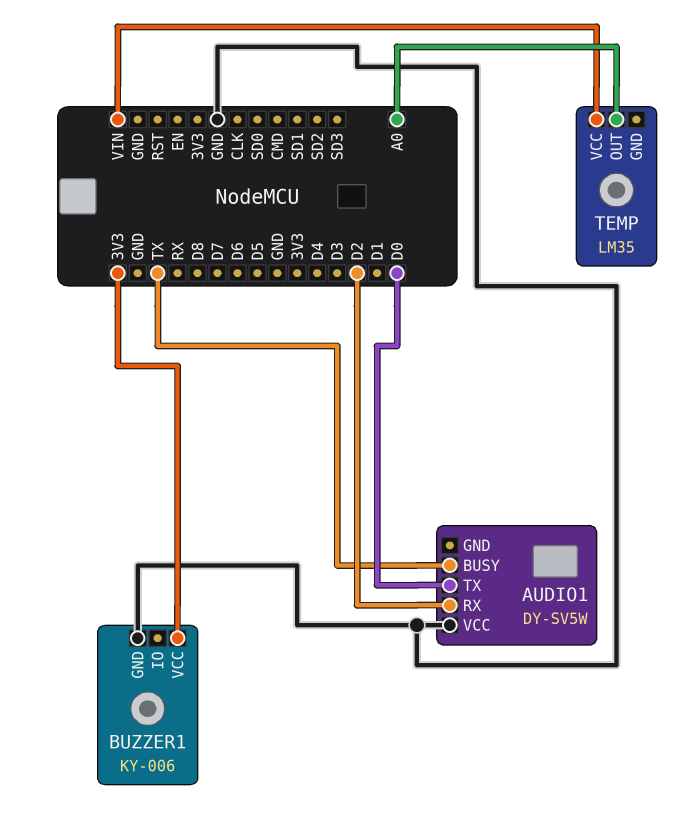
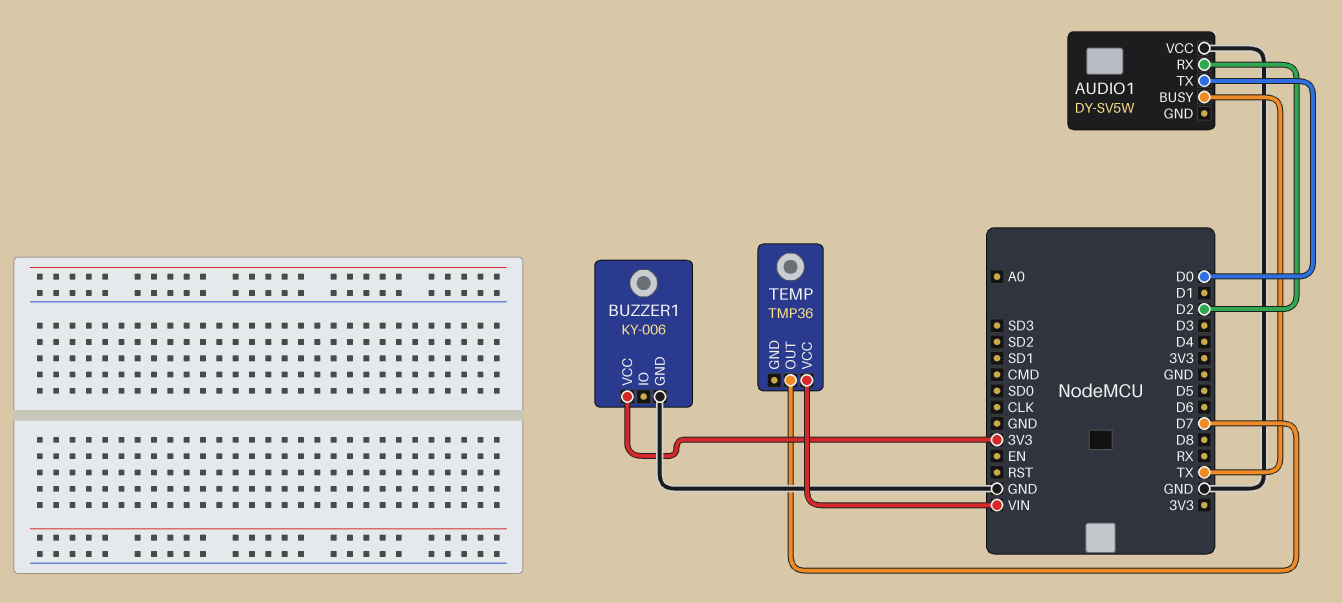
TEMP: LM35 -> TMP36
TEMP pin OUT: A0 -> D7

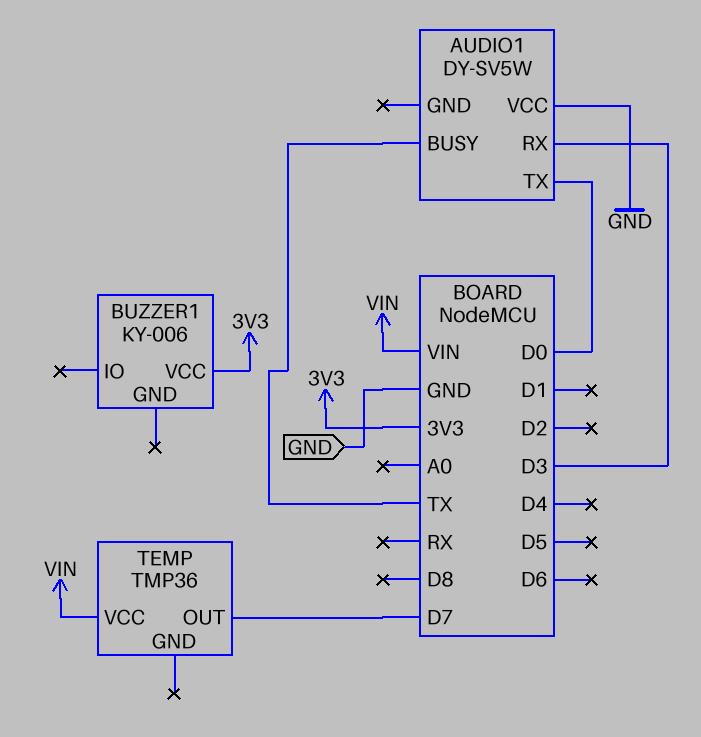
AUDIO1 pin RX: D2 -> D3
BUZZER1 pin GND: GND -> none

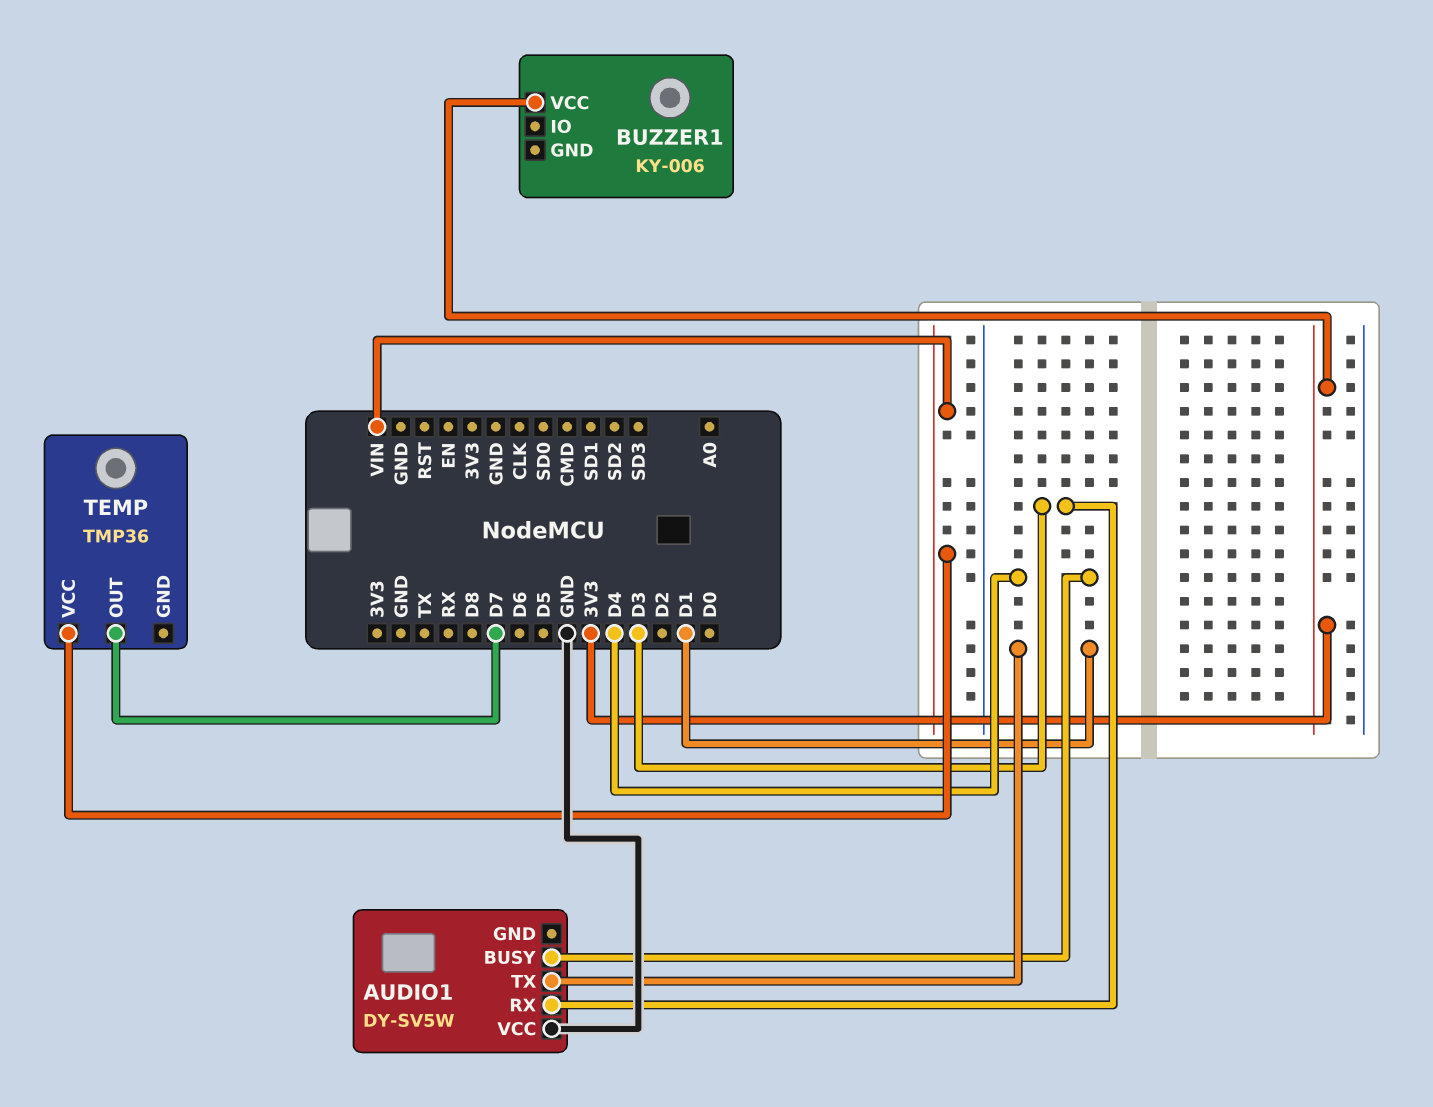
AUDIO1 pin BUSY: TX -> D4
AUDIO1 pin TX: D0 -> D1

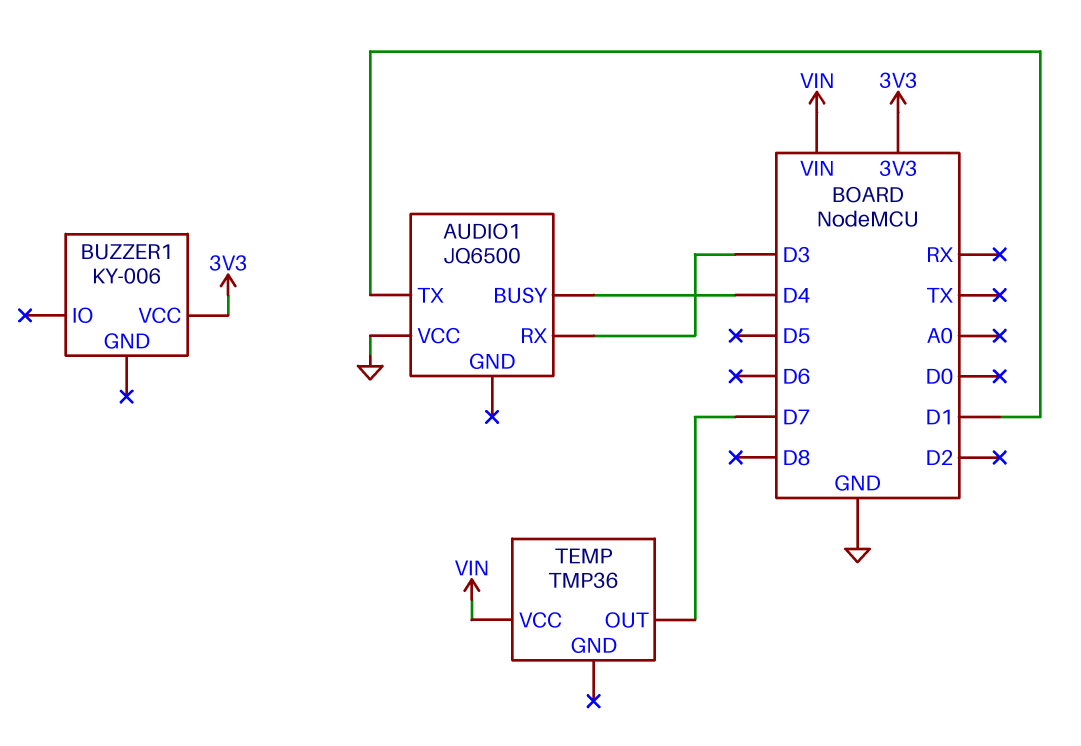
AUDIO1: DY-SV5W -> JQ6500

